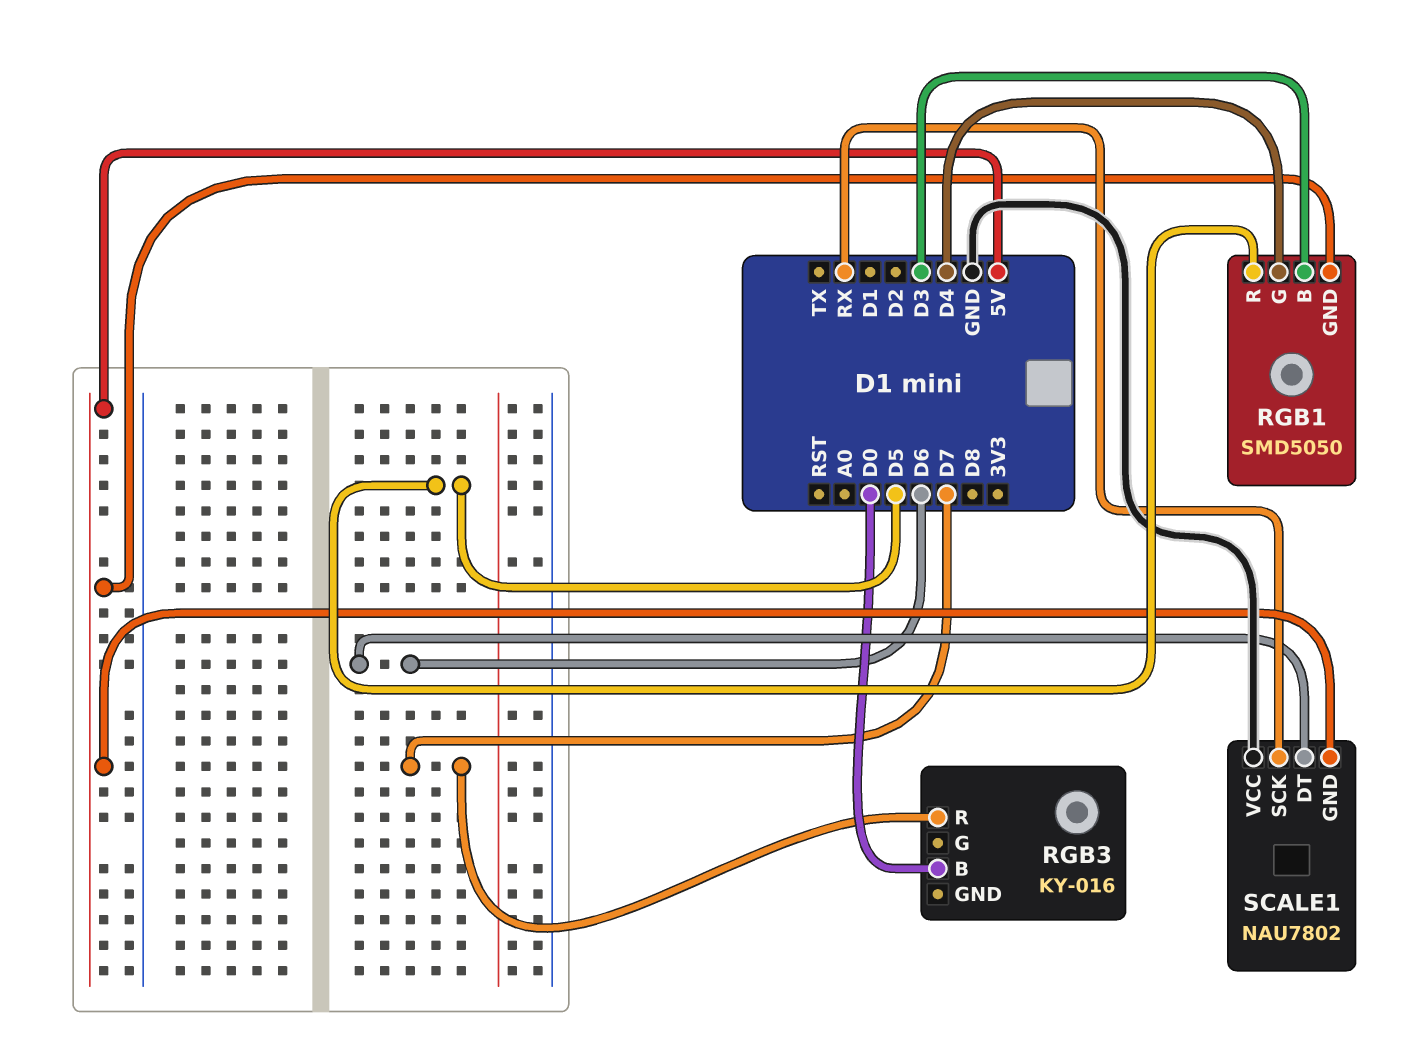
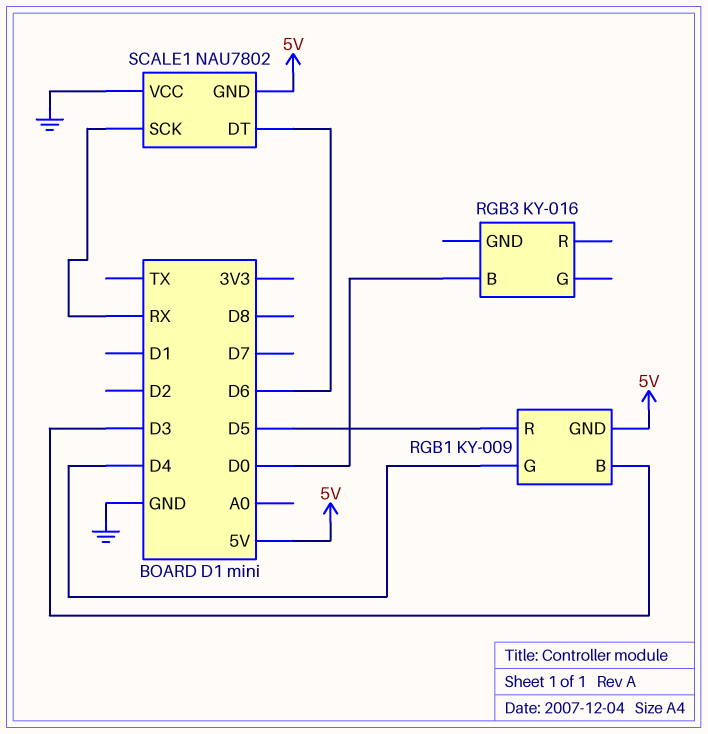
RGB1: SMD5050 -> KY-009
RGB3 pin R: D7 -> none

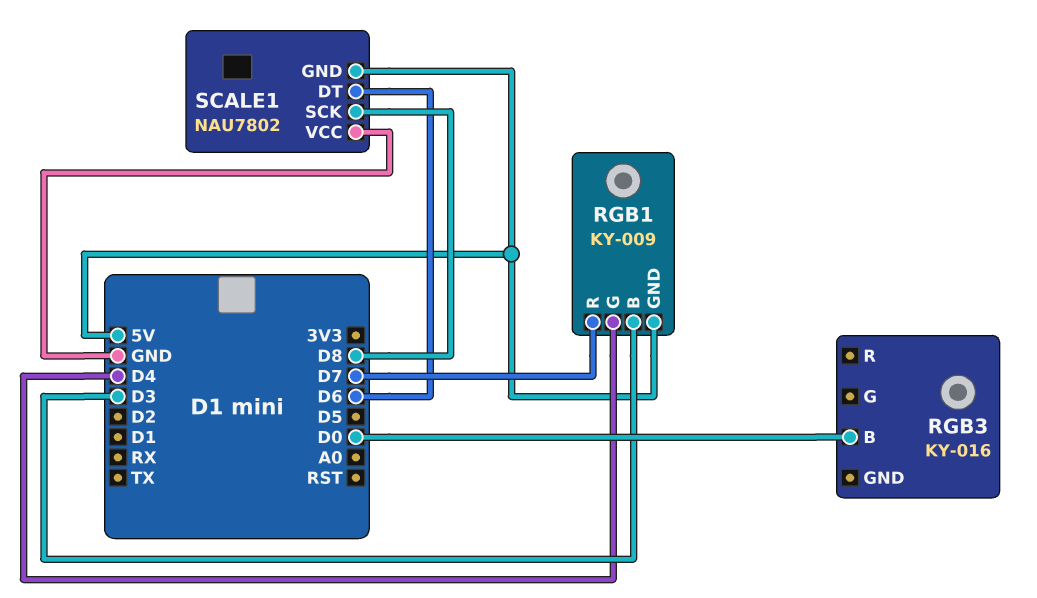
RGB1 pin R: D5 -> D7
SCALE1 pin SCK: RX -> D8

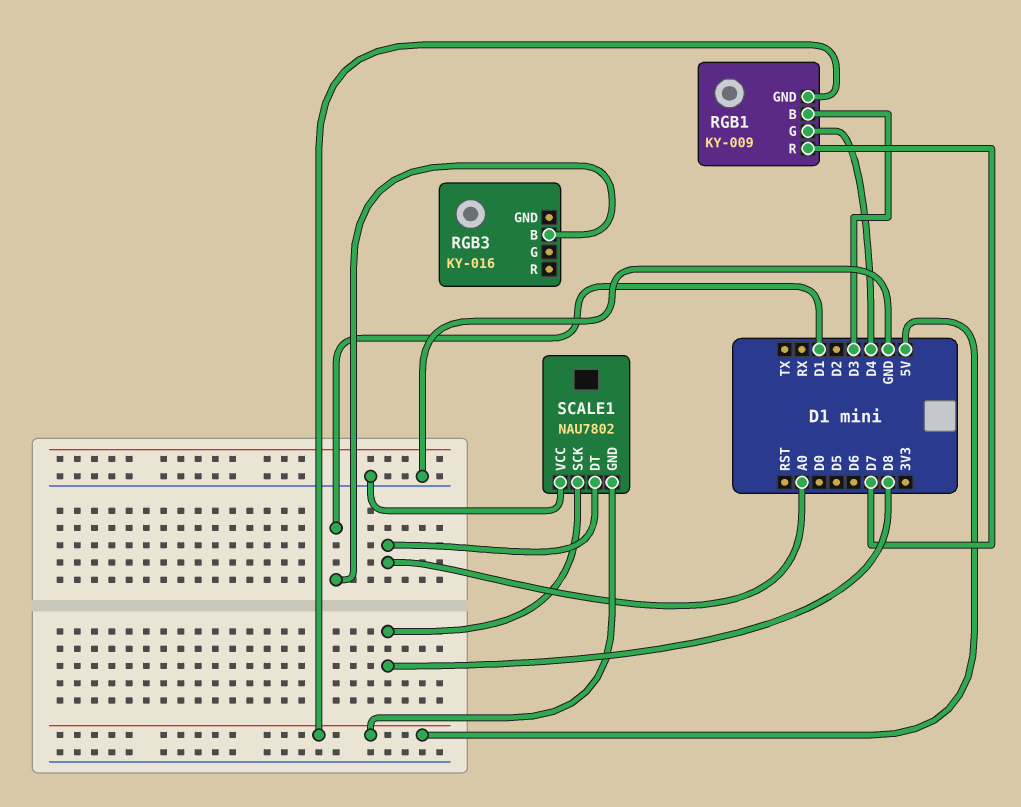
RGB3 pin B: D0 -> D1
SCALE1 pin DT: D6 -> A0

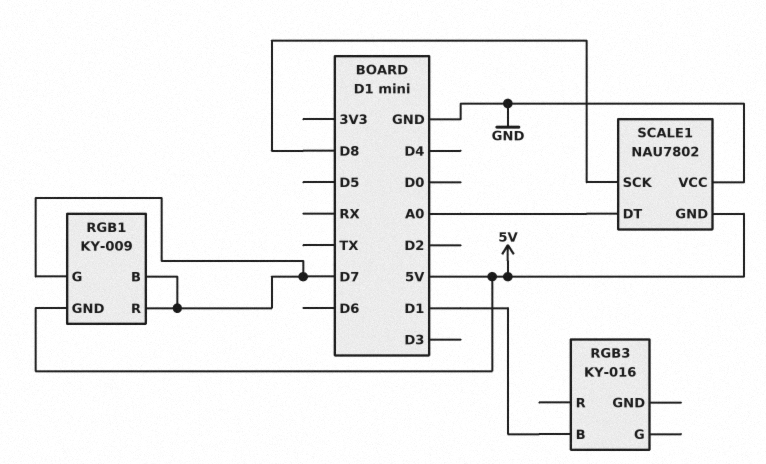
RGB1 pin B: D3 -> D7
RGB1 pin G: D4 -> D7

